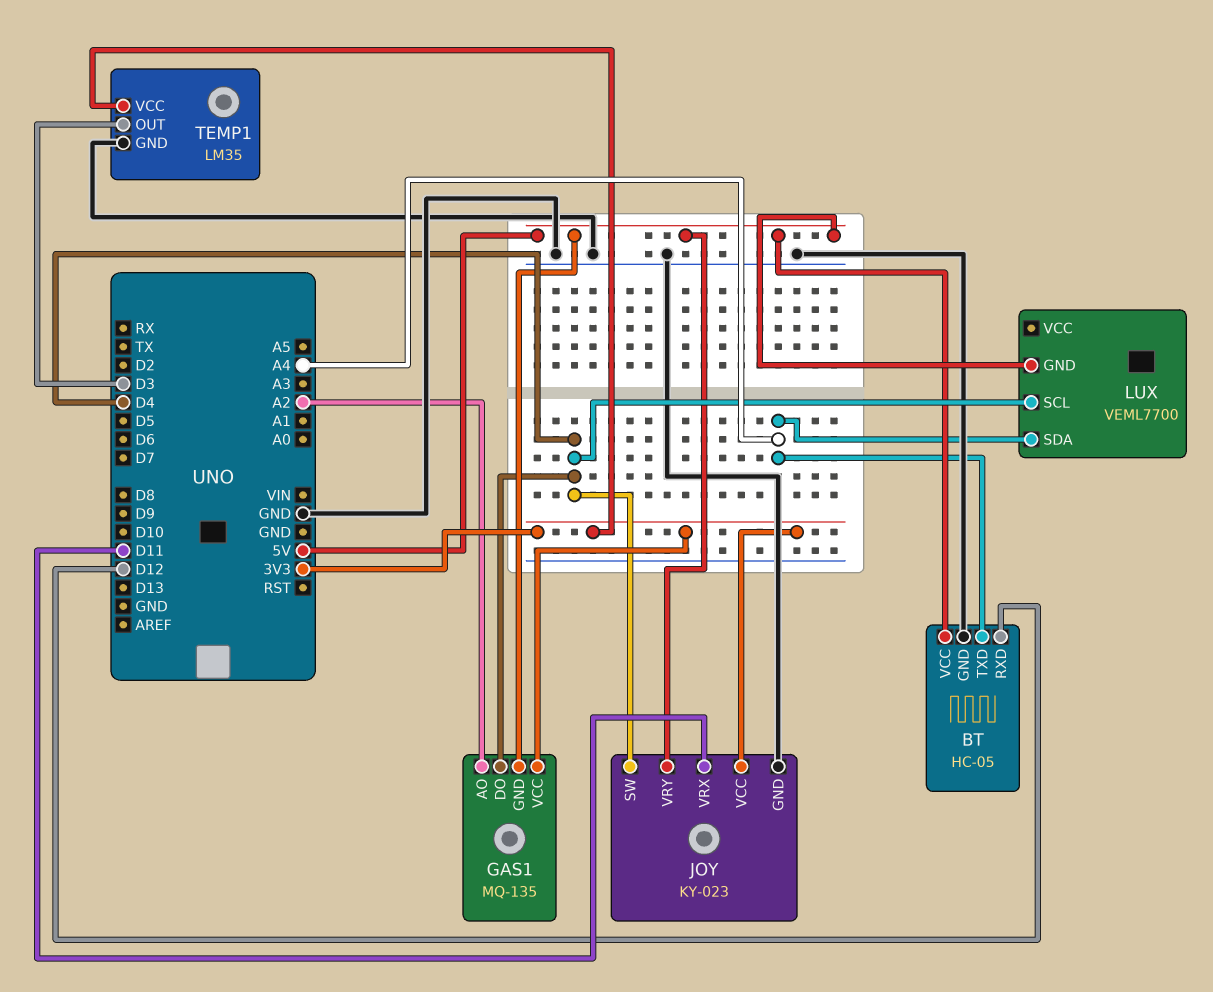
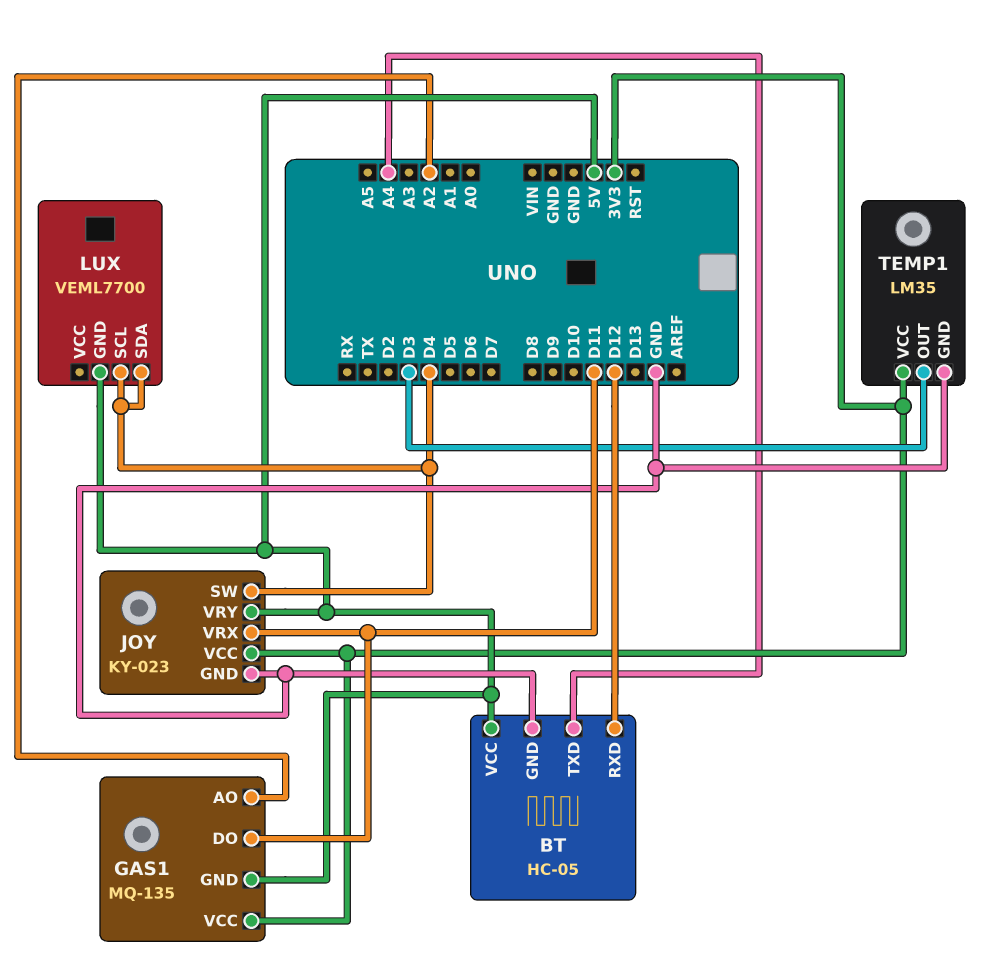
GAS1 pin DO: D4 -> D11
LUX pin SDA: A4 -> D4

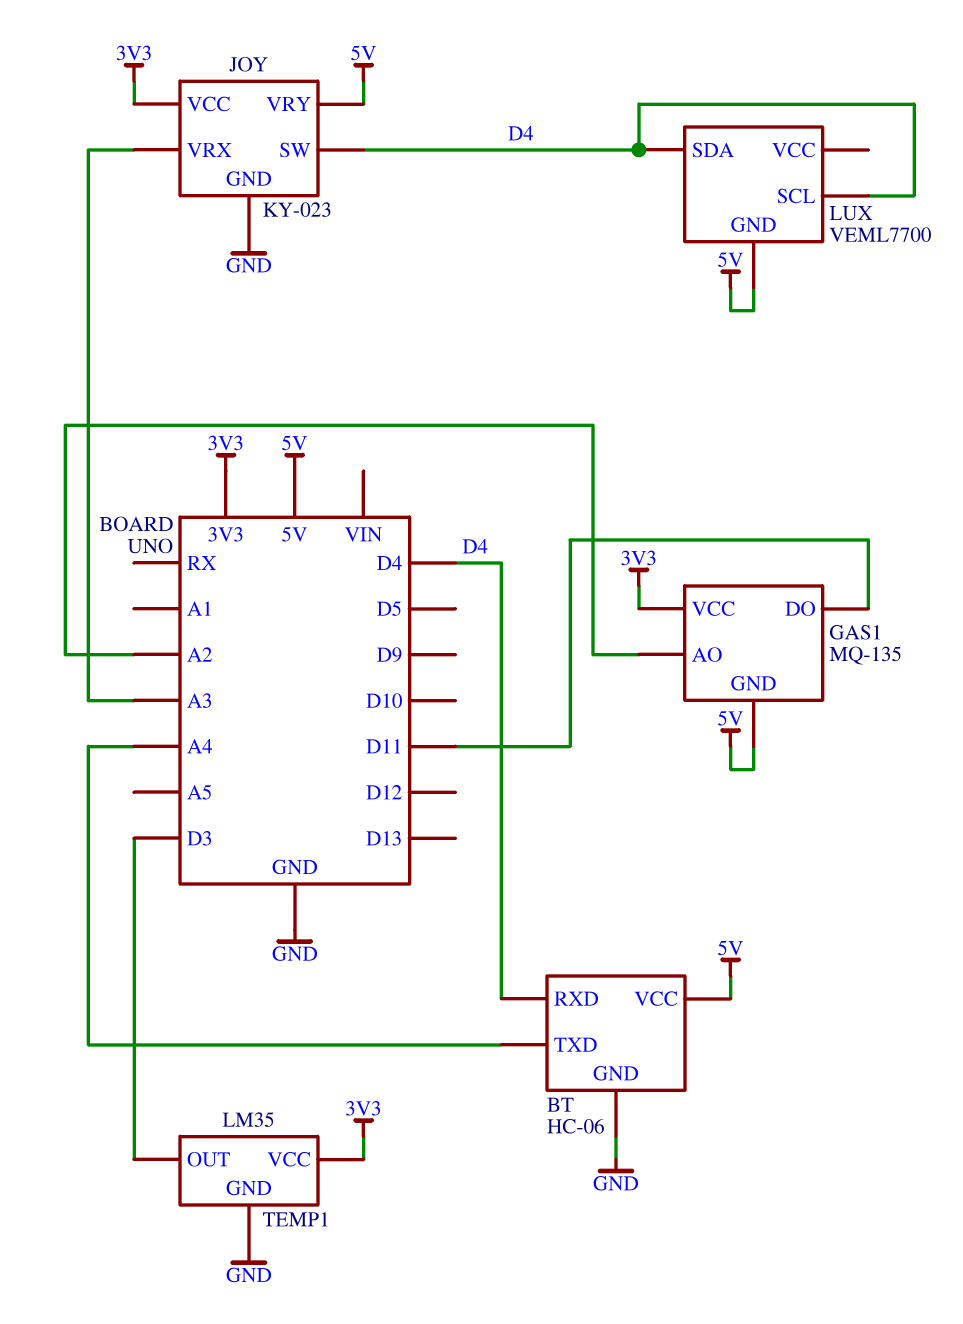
BT: HC-05 -> HC-06
BT pin RXD: D12 -> D4
JOY pin VRX: D11 -> A3

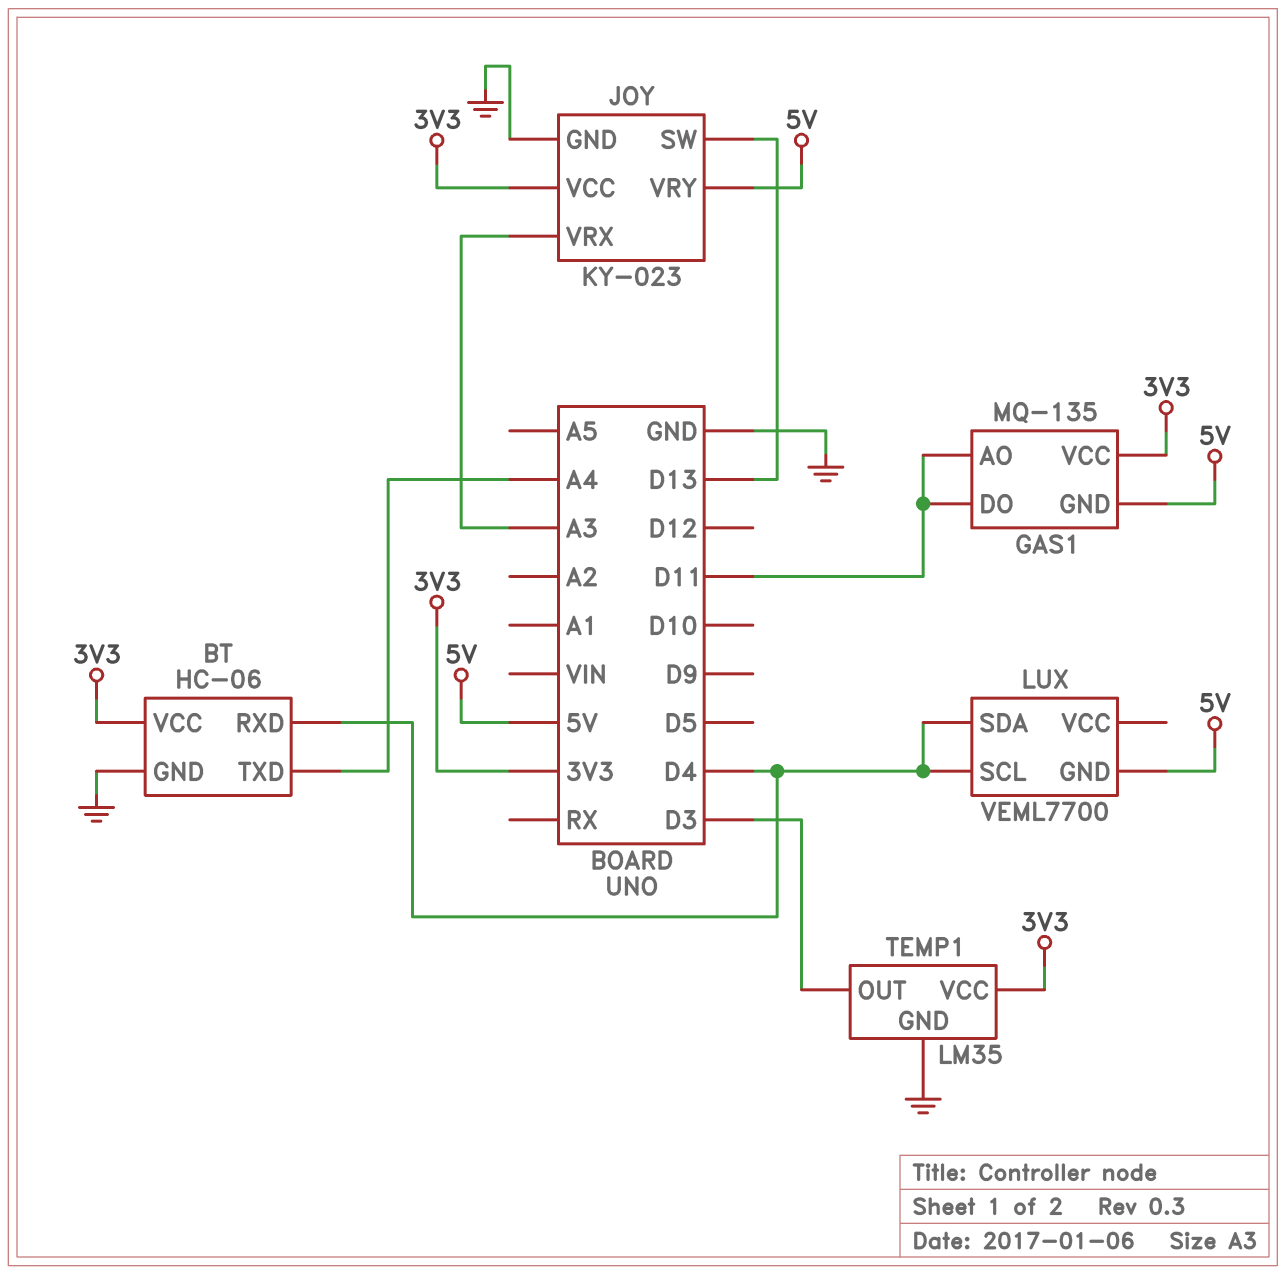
BT pin VCC: 5V -> 3V3
GAS1 pin AO: A2 -> D11
JOY pin SW: D4 -> D13

